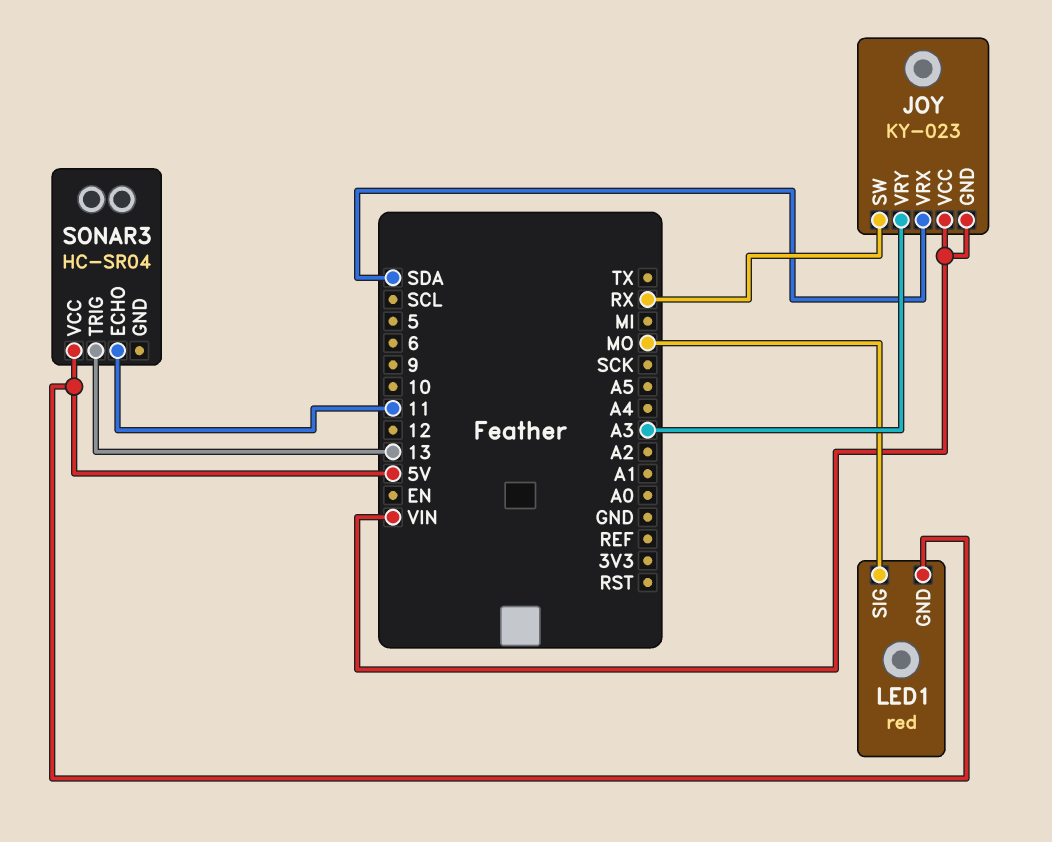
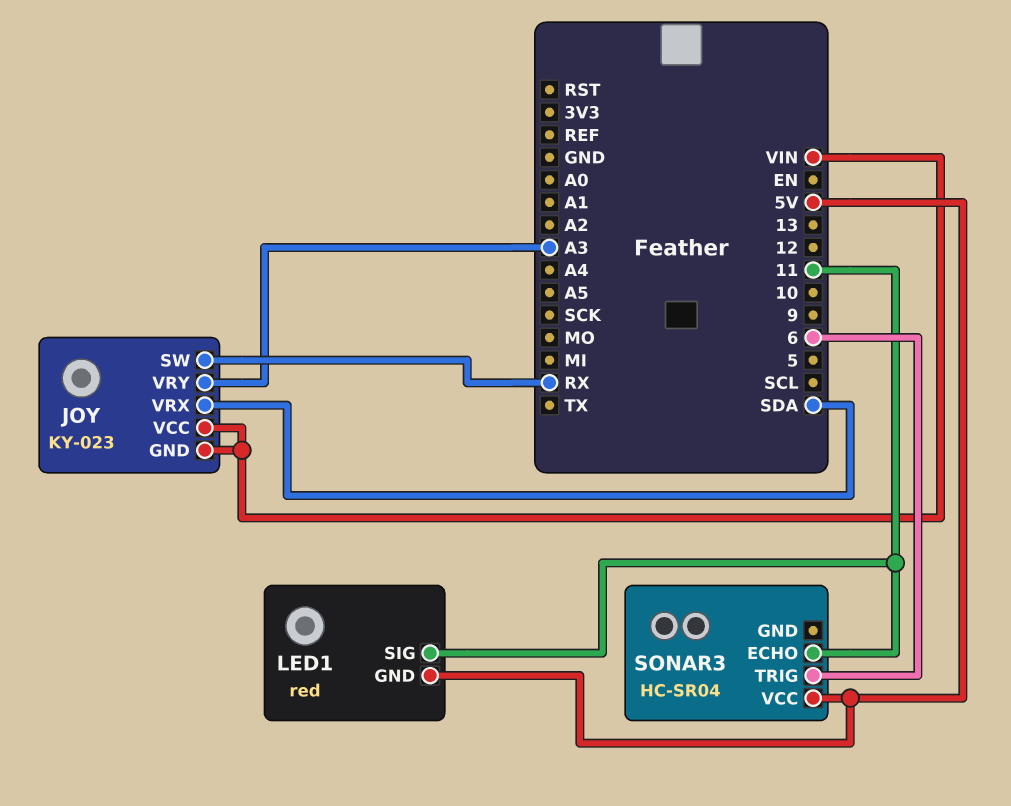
LED1 pin SIG: MO -> 11
SONAR3 pin TRIG: 13 -> 6

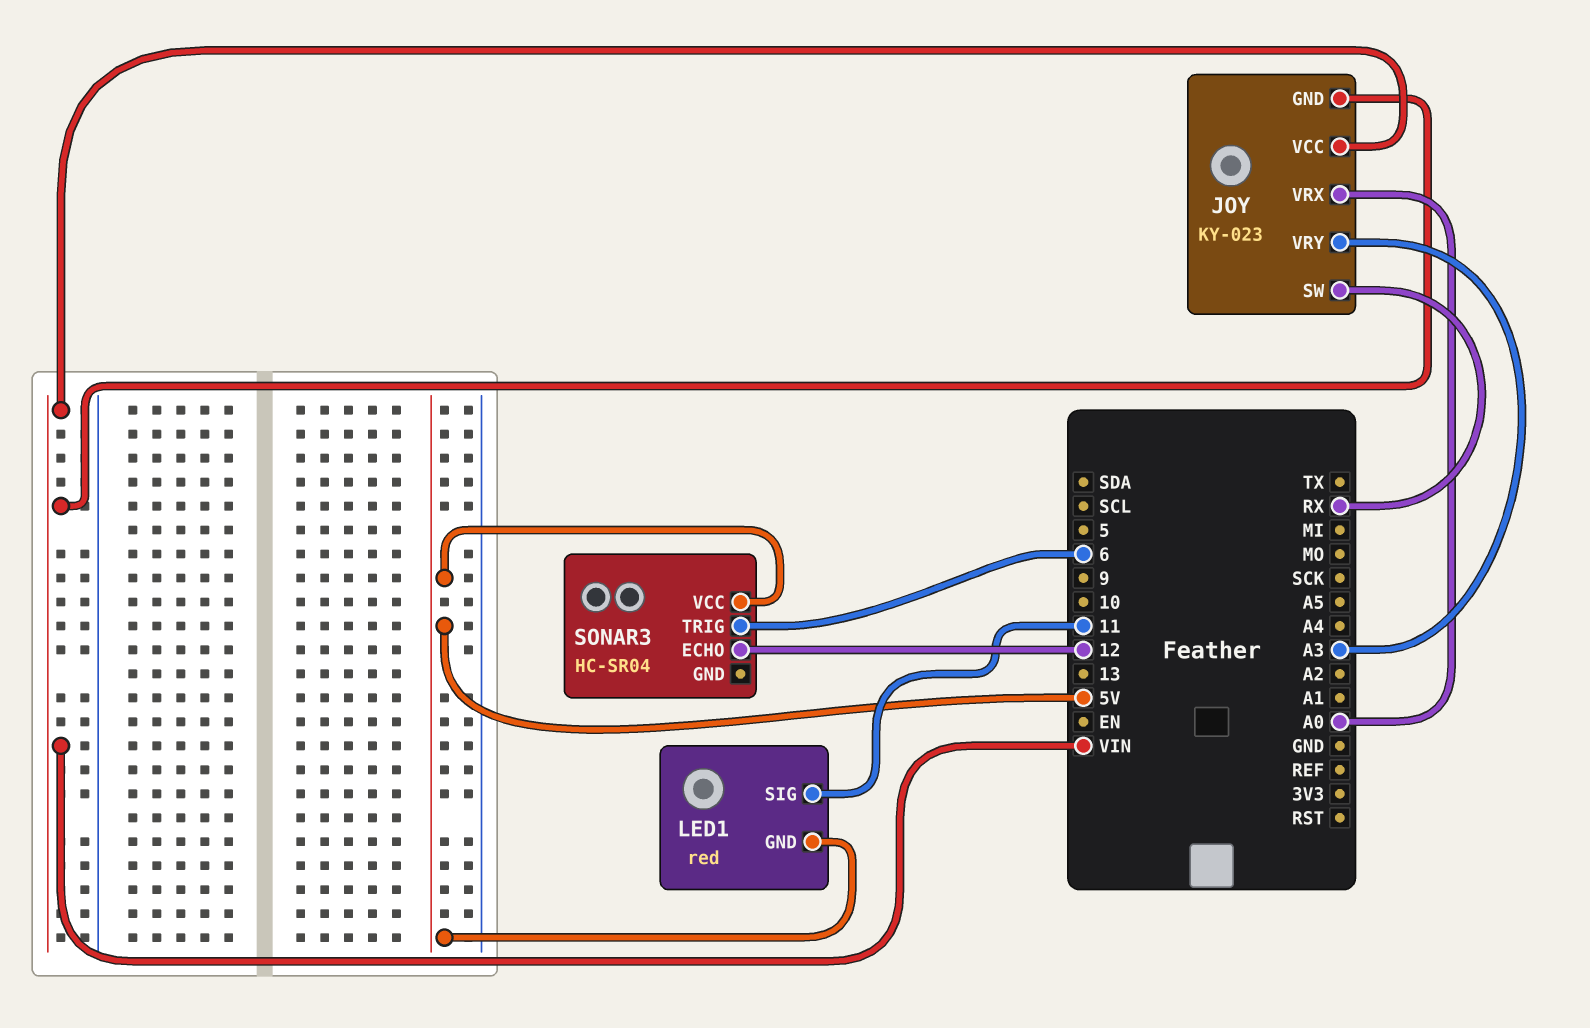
JOY pin VRX: SDA -> A0
SONAR3 pin ECHO: 11 -> 12

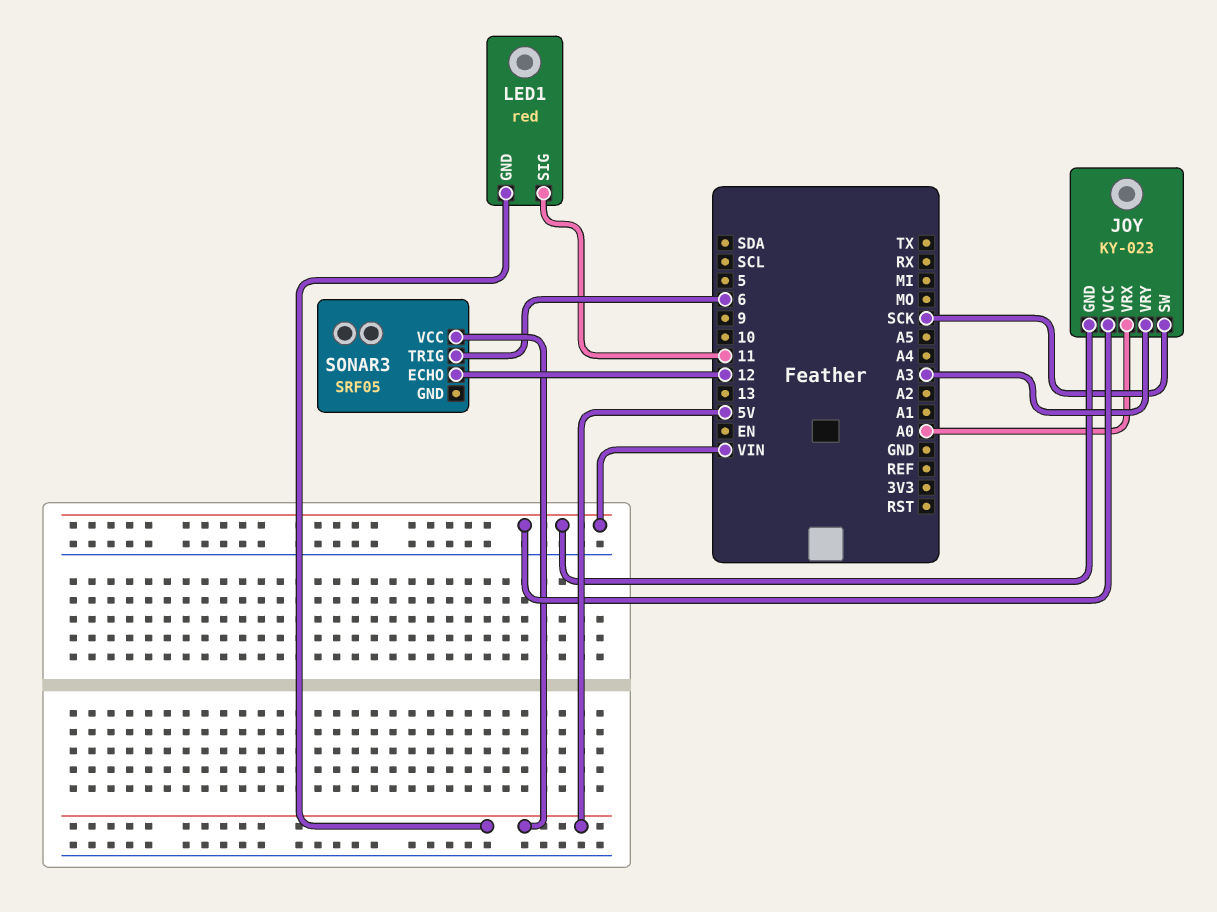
JOY pin SW: RX -> SCK
SONAR3: HC-SR04 -> SRF05

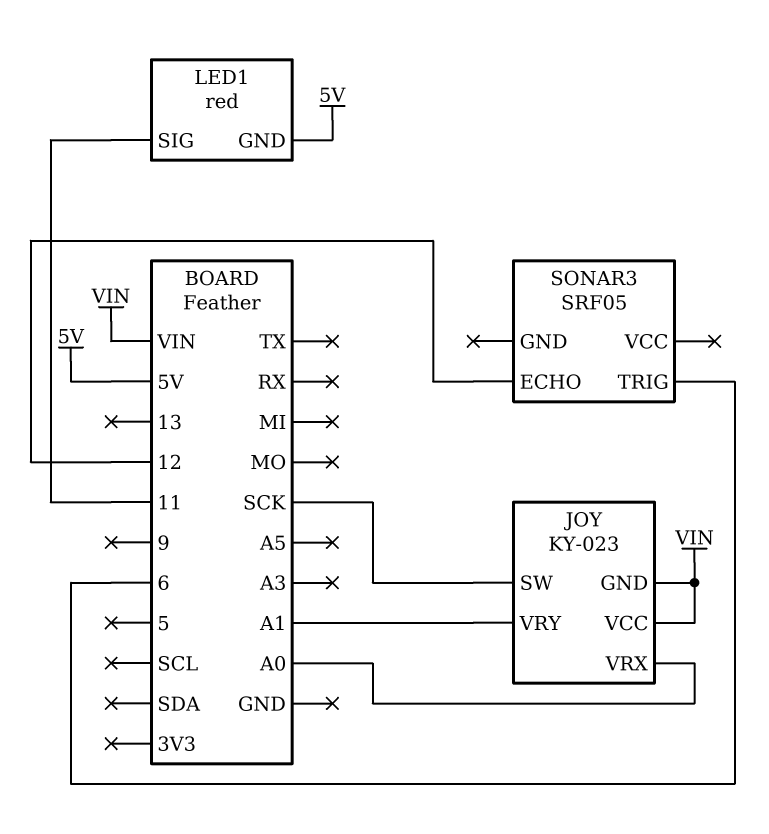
JOY pin VRY: A3 -> A1
SONAR3 pin VCC: 5V -> none

